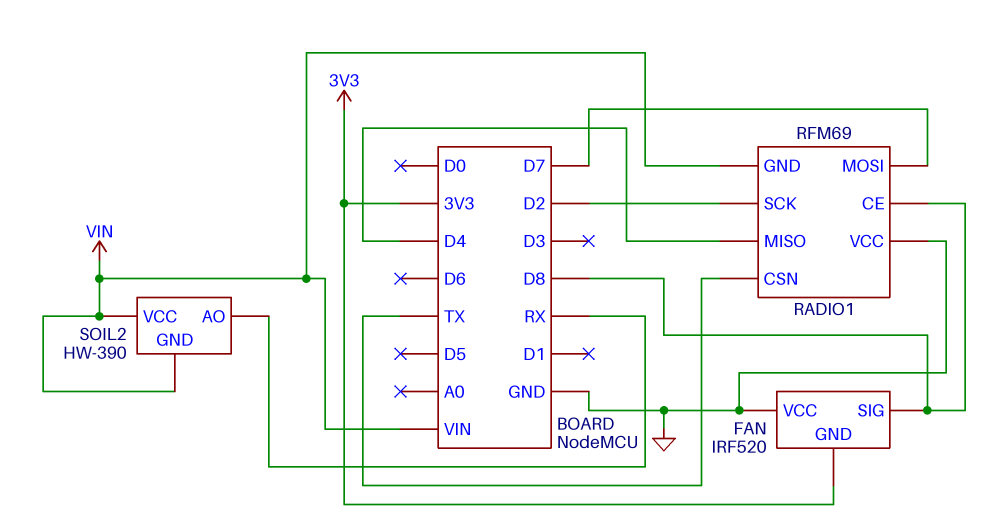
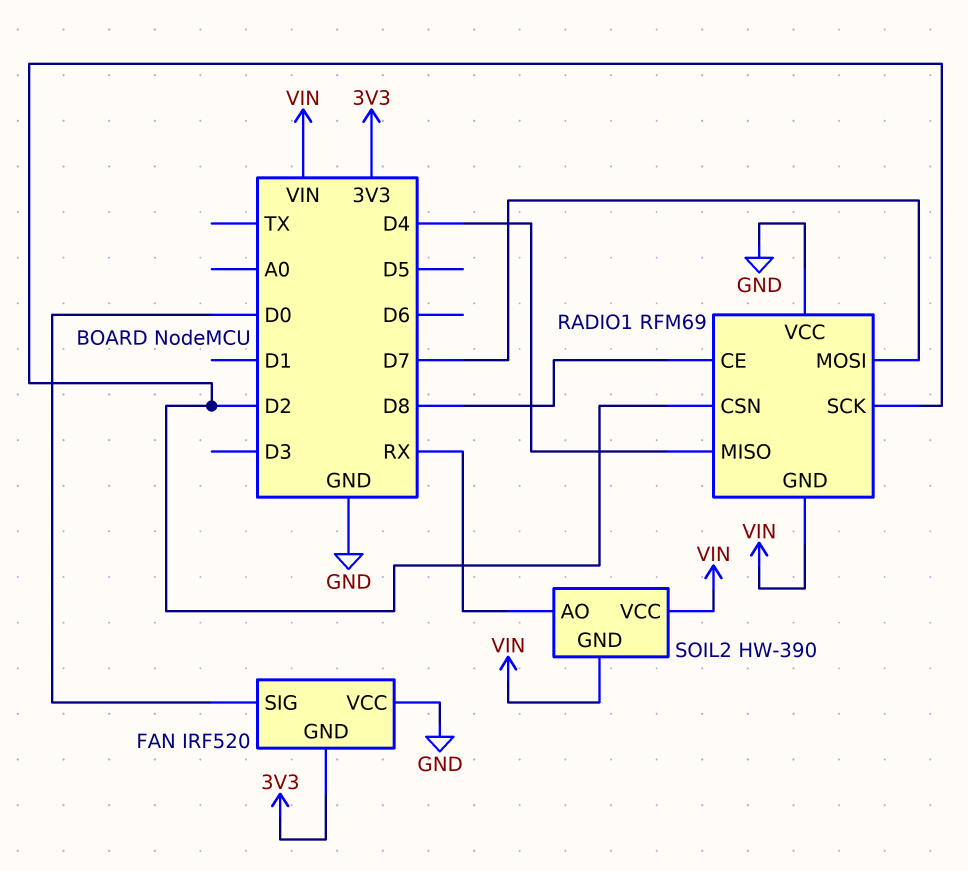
FAN pin SIG: D8 -> D0
RADIO1 pin CSN: TX -> D2

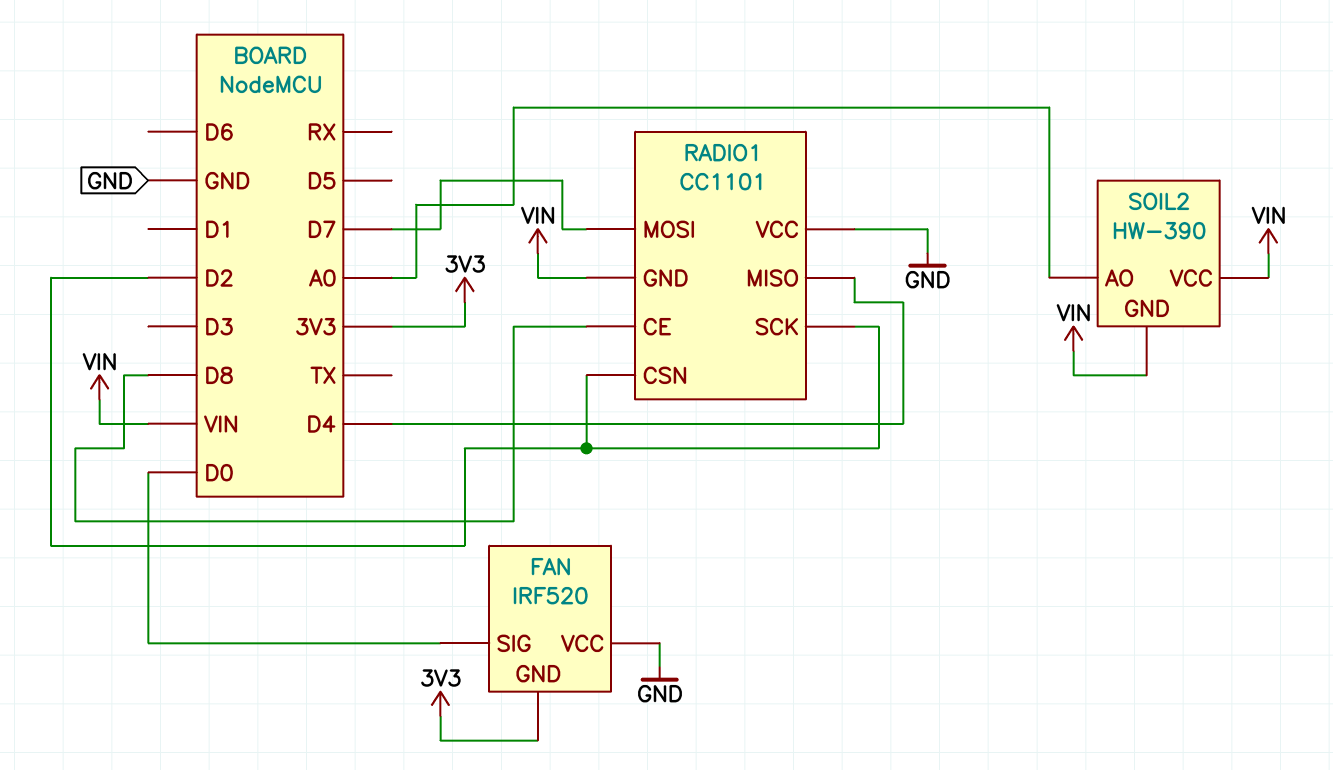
RADIO1: RFM69 -> CC1101
SOIL2 pin AO: RX -> A0

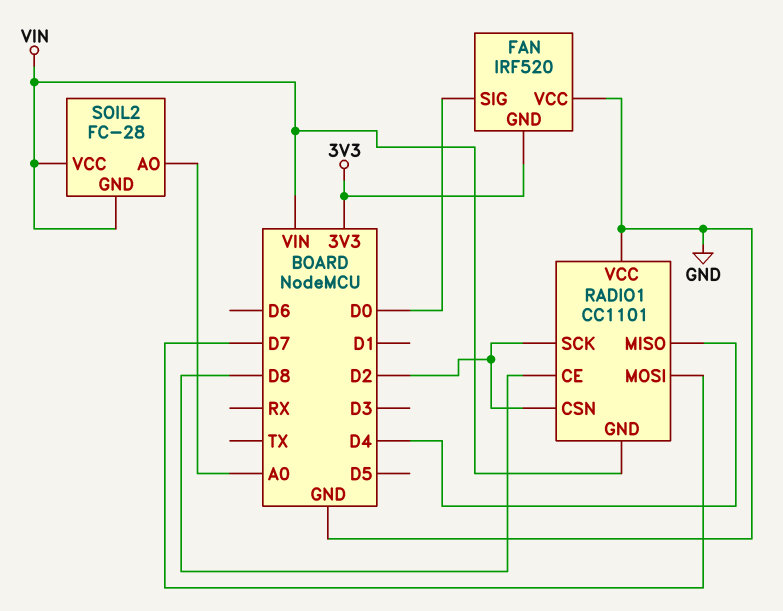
SOIL2: HW-390 -> FC-28

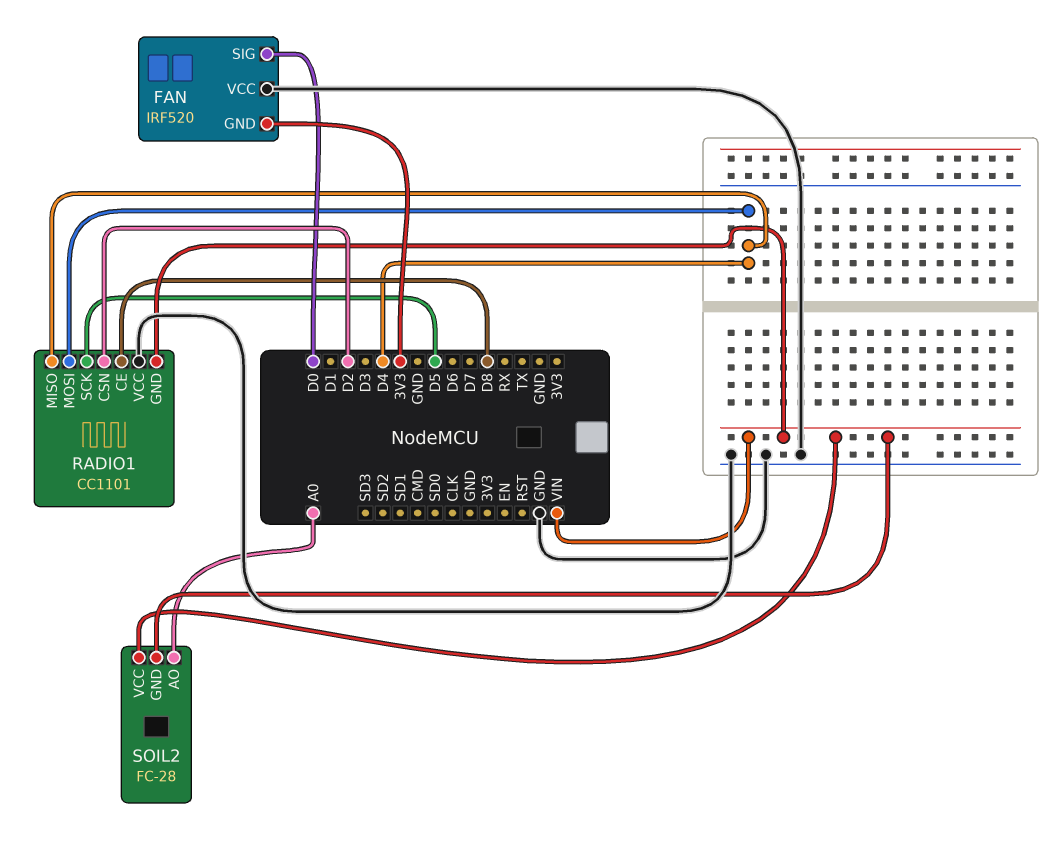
RADIO1 pin MOSI: D7 -> D4
RADIO1 pin SCK: D2 -> D5

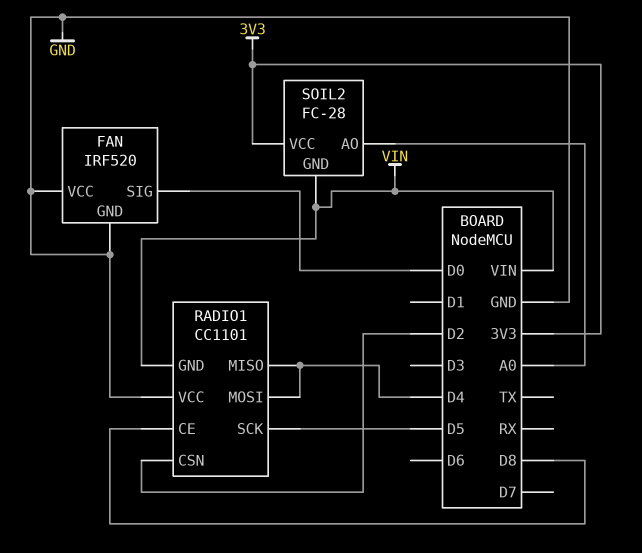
FAN pin GND: 3V3 -> GND
SOIL2 pin VCC: VIN -> 3V3

